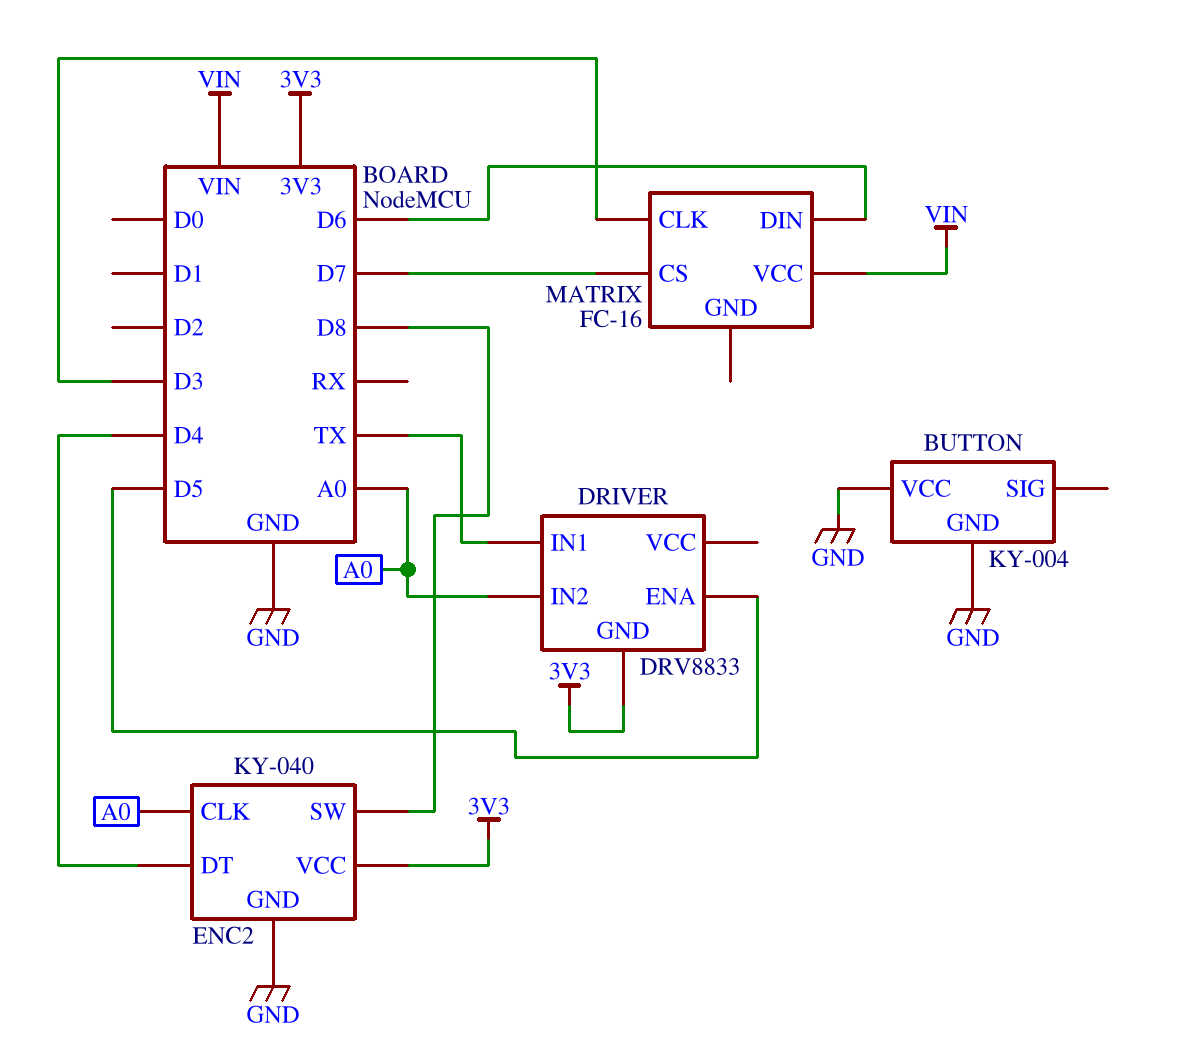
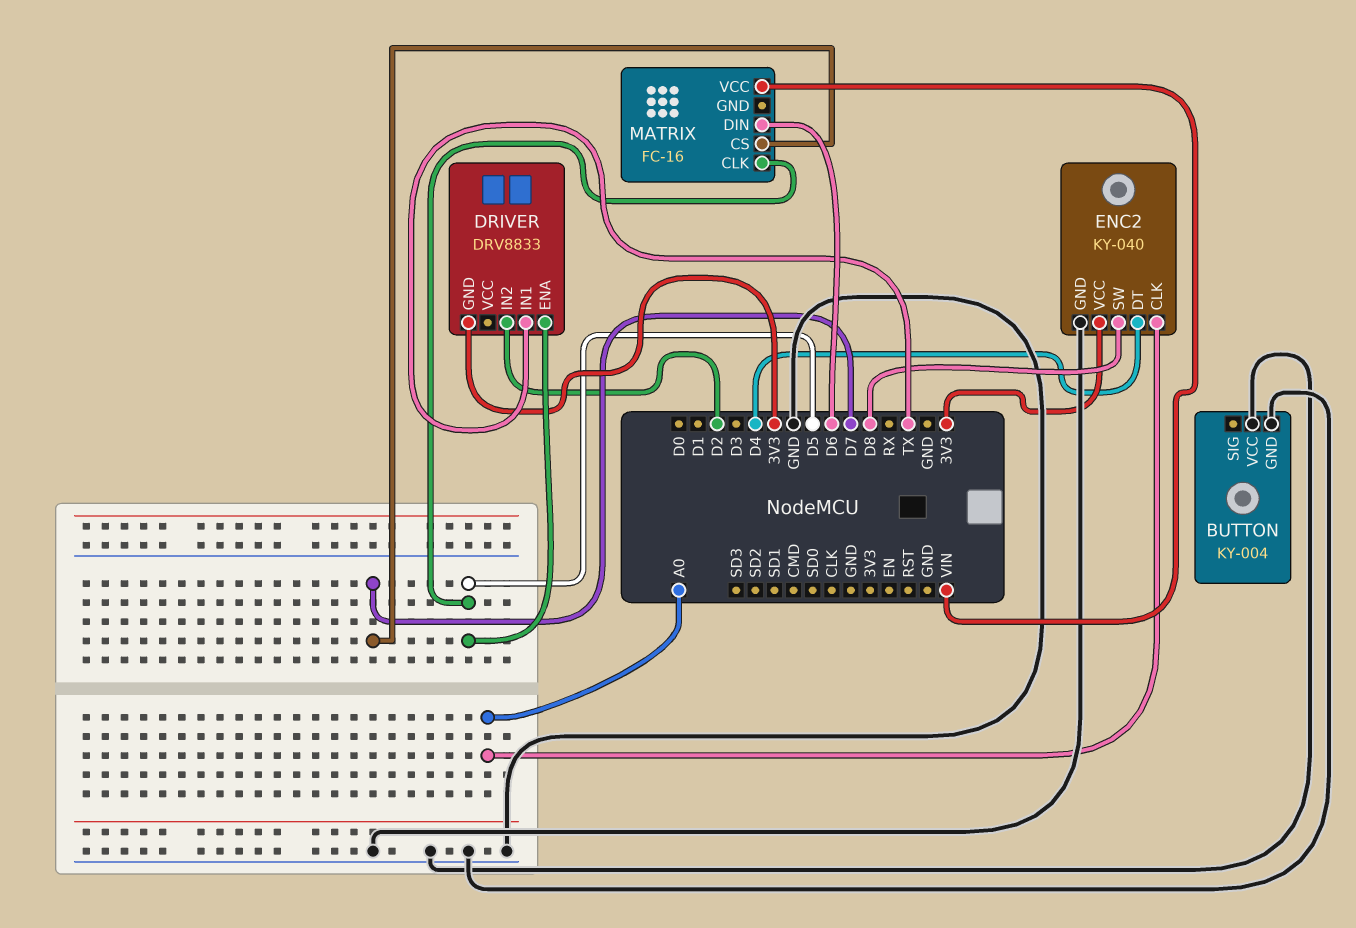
DRIVER pin IN2: A0 -> D2
MATRIX pin CLK: D3 -> D5

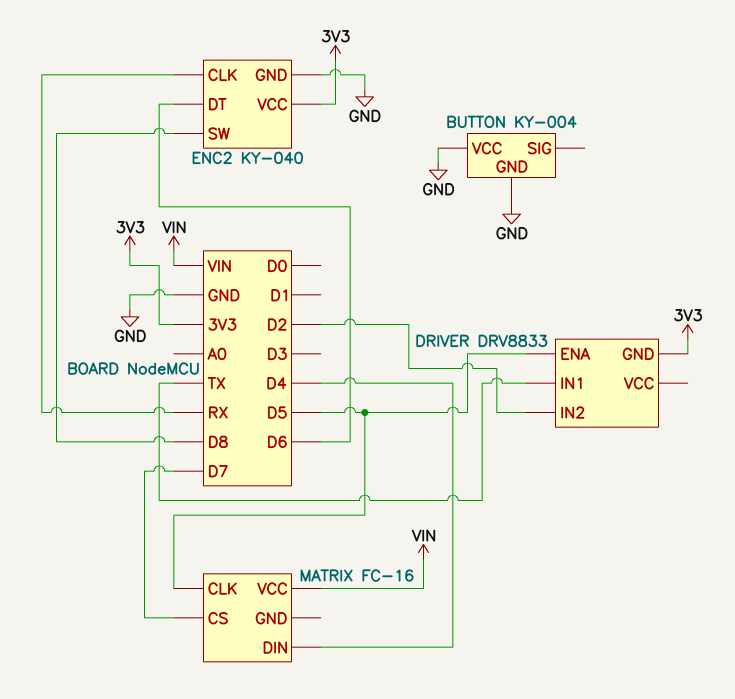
ENC2 pin CLK: A0 -> RX
ENC2 pin DT: D4 -> D6
MATRIX pin DIN: D6 -> D4

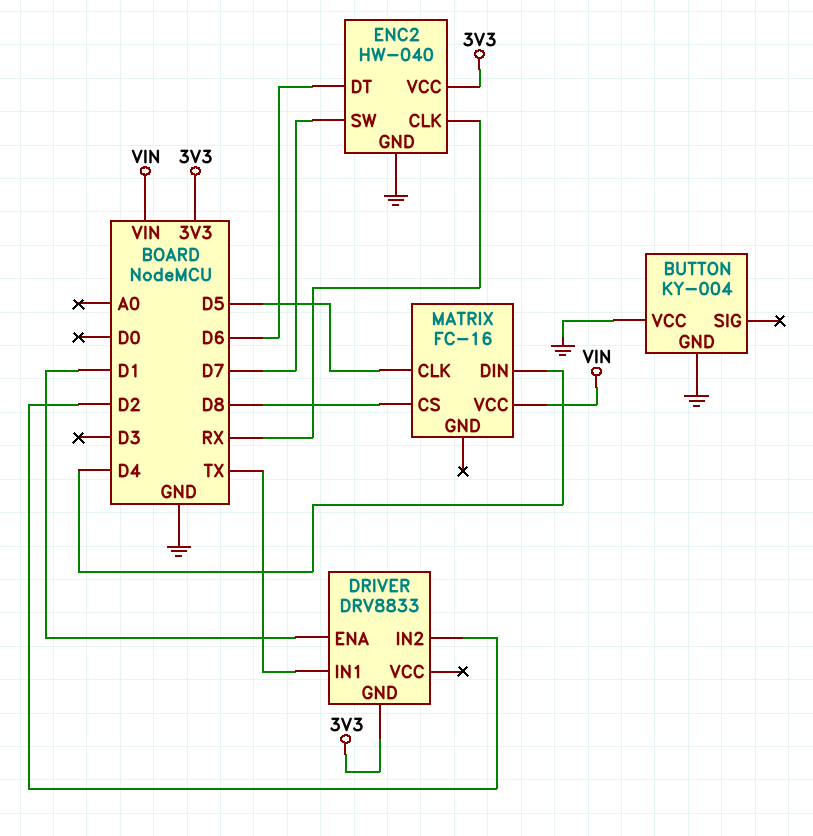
DRIVER pin ENA: D5 -> D1
ENC2: KY-040 -> HW-040
ENC2 pin SW: D8 -> D7
MATRIX pin CS: D7 -> D8

